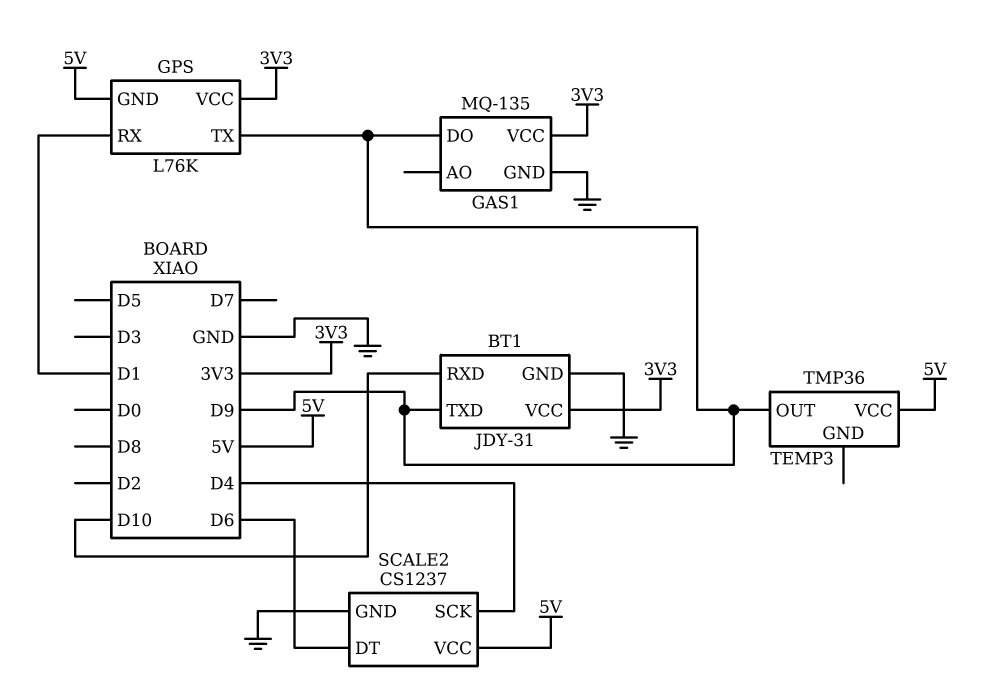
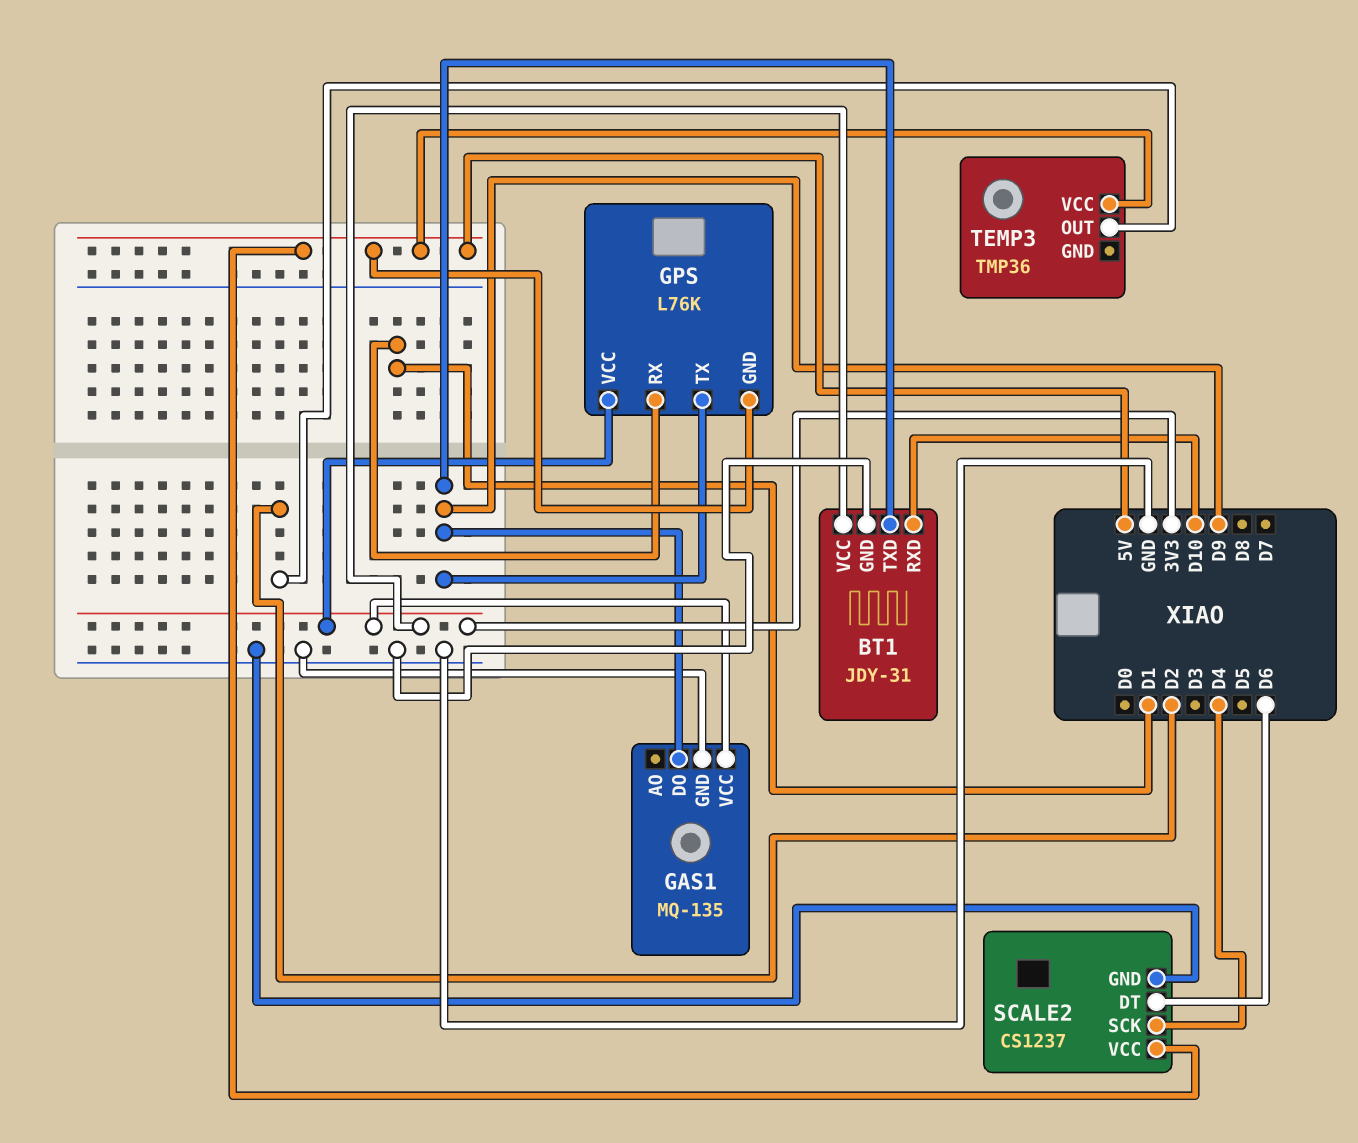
TEMP3 pin OUT: D9 -> D2

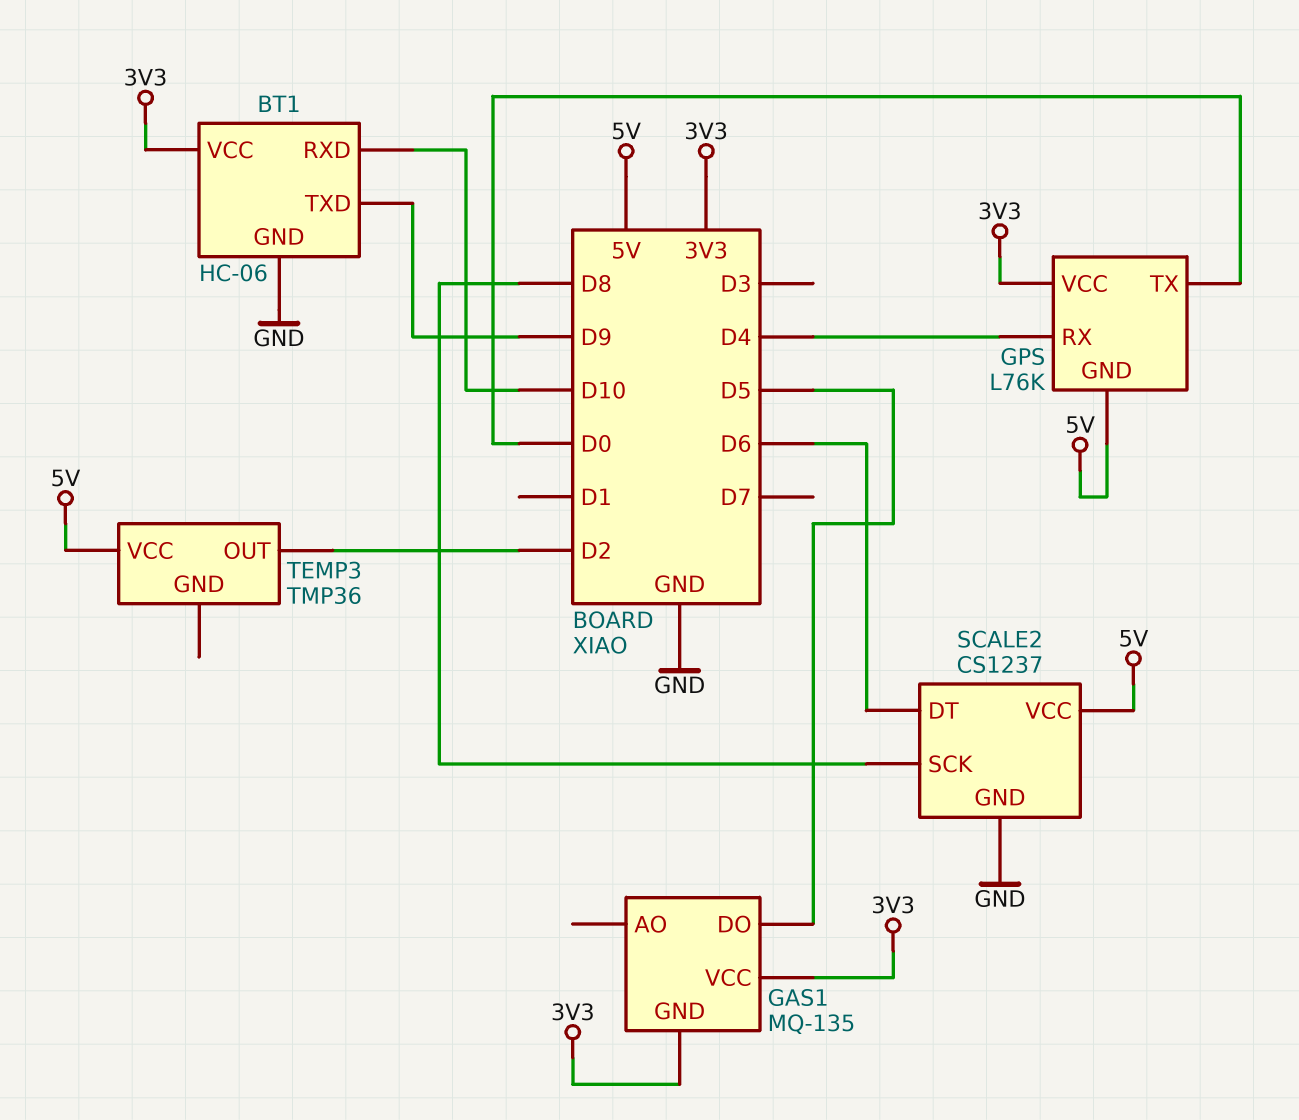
BT1: JDY-31 -> HC-06
GAS1 pin DO: D9 -> D5
GAS1 pin GND: GND -> 3V3
GPS pin RX: D1 -> D4
GPS pin TX: D9 -> D0
SCALE2 pin SCK: D4 -> D8

